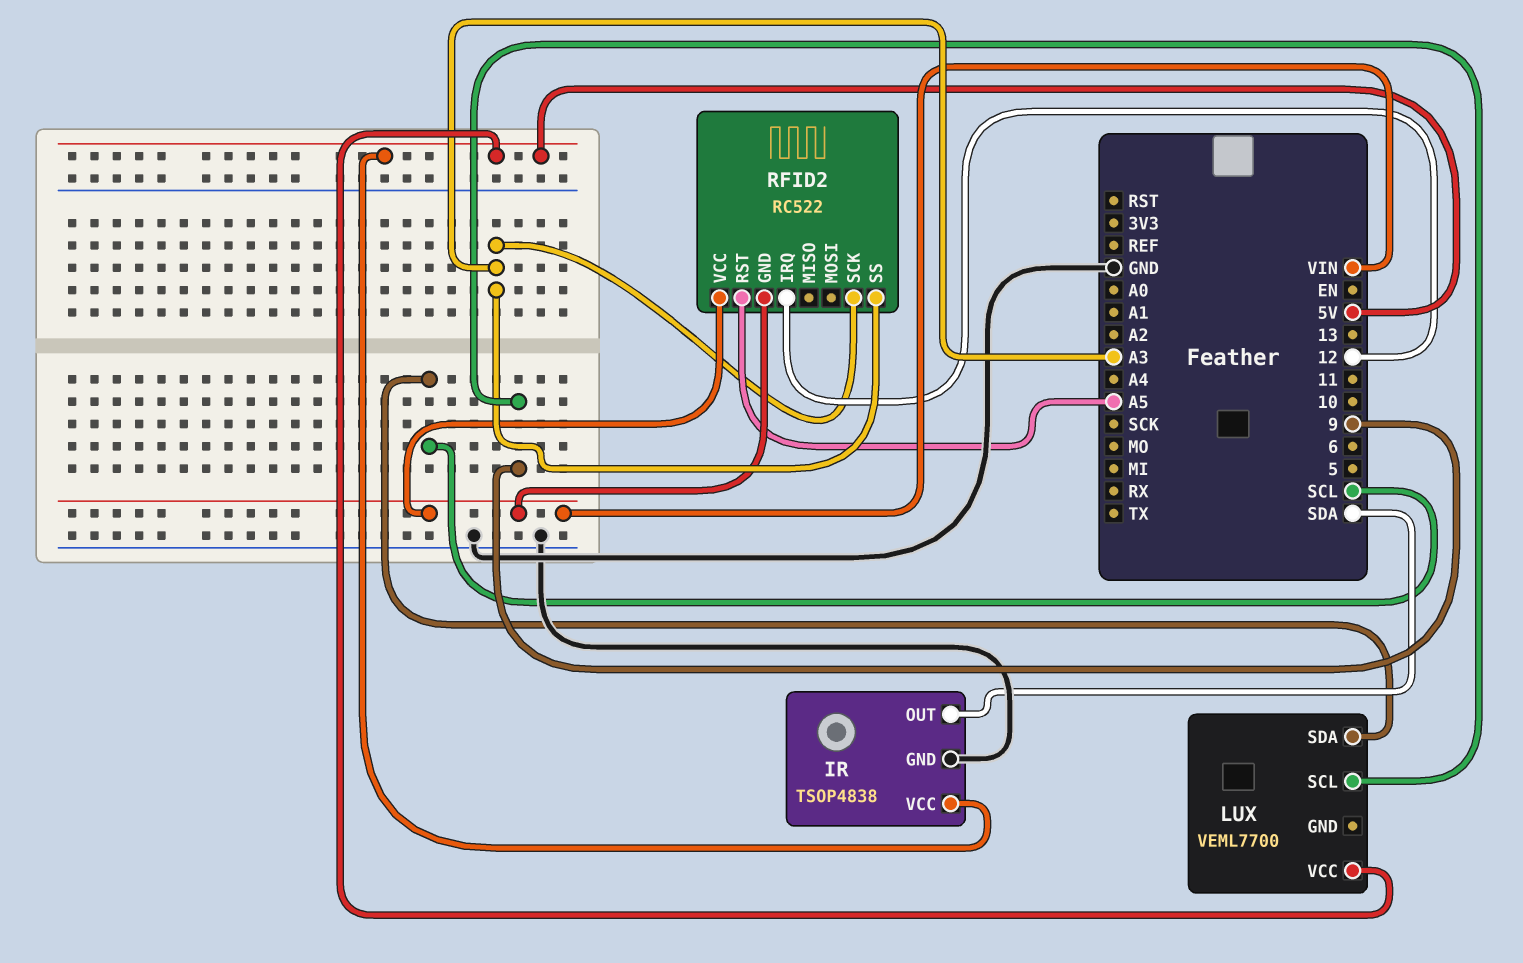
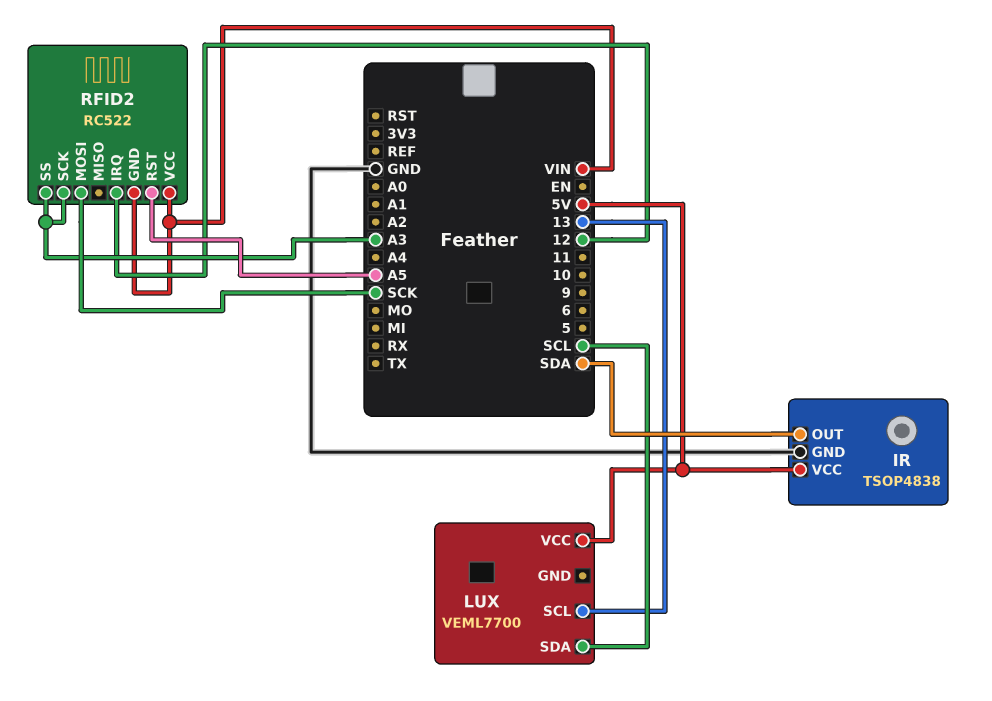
LUX pin SCL: 9 -> 13
RFID2 pin MOSI: none -> SCK

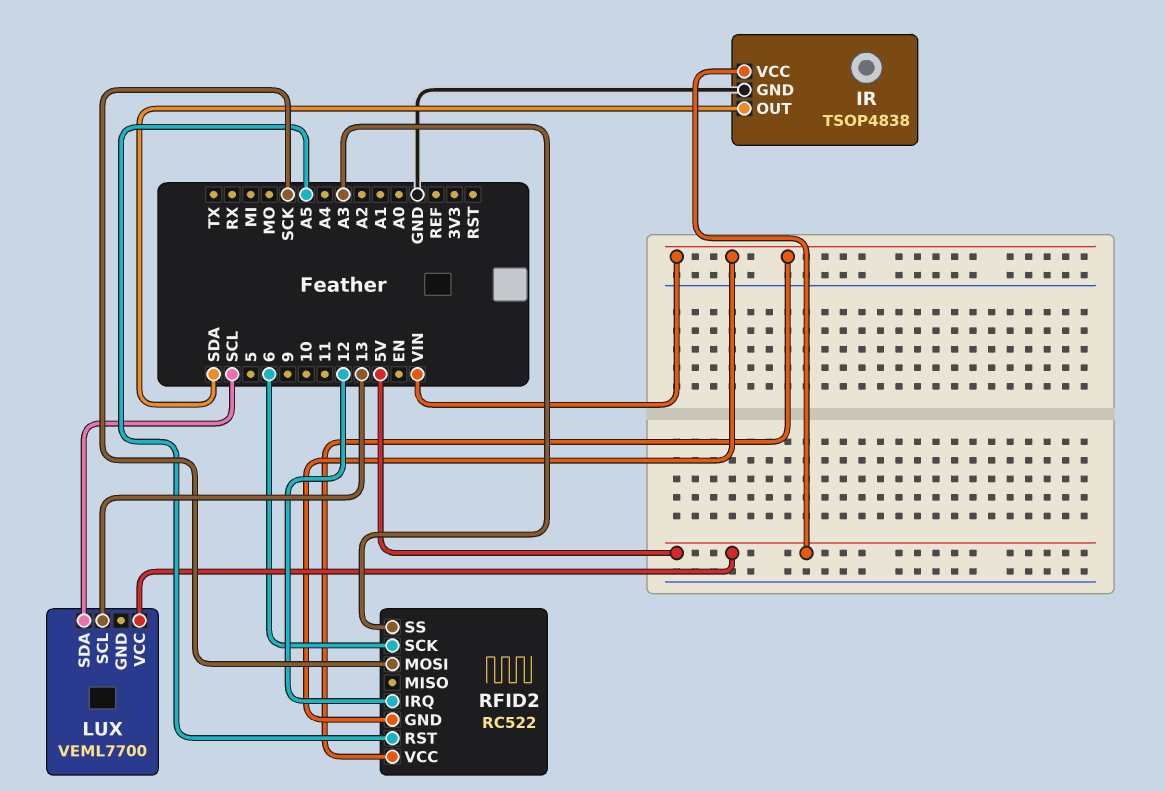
RFID2 pin SCK: A3 -> 6

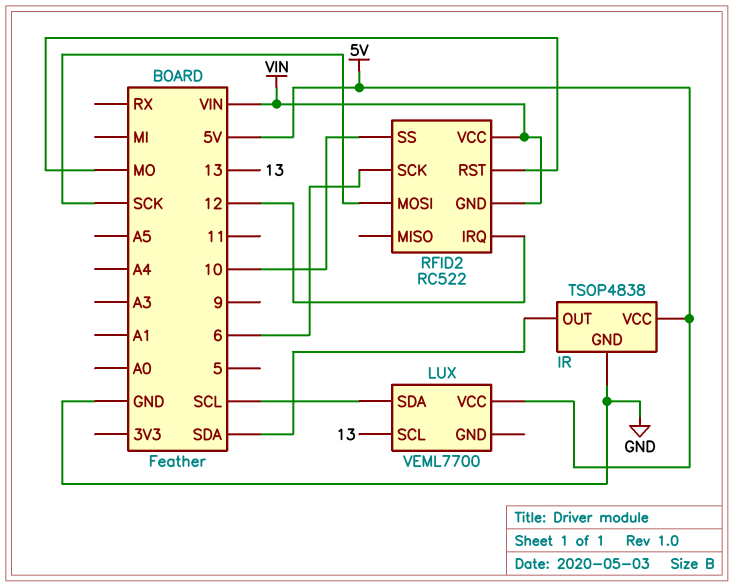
RFID2 pin RST: A5 -> MO
RFID2 pin SS: A3 -> 10

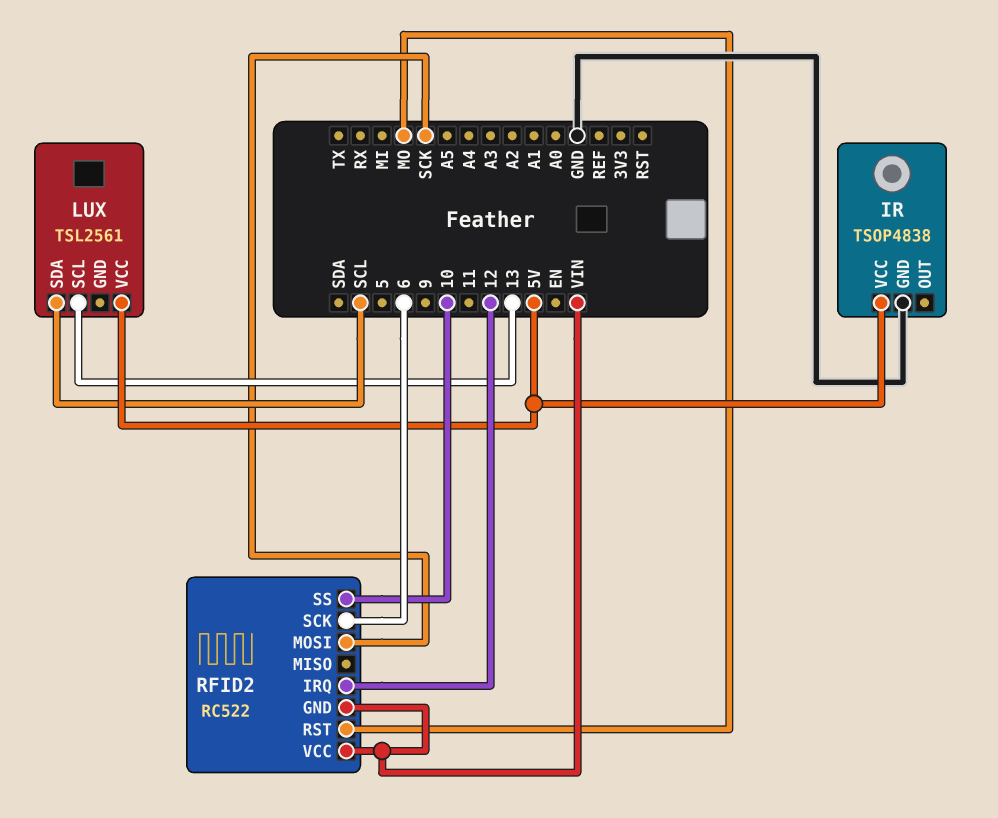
IR pin OUT: SDA -> none
LUX: VEML7700 -> TSL2561

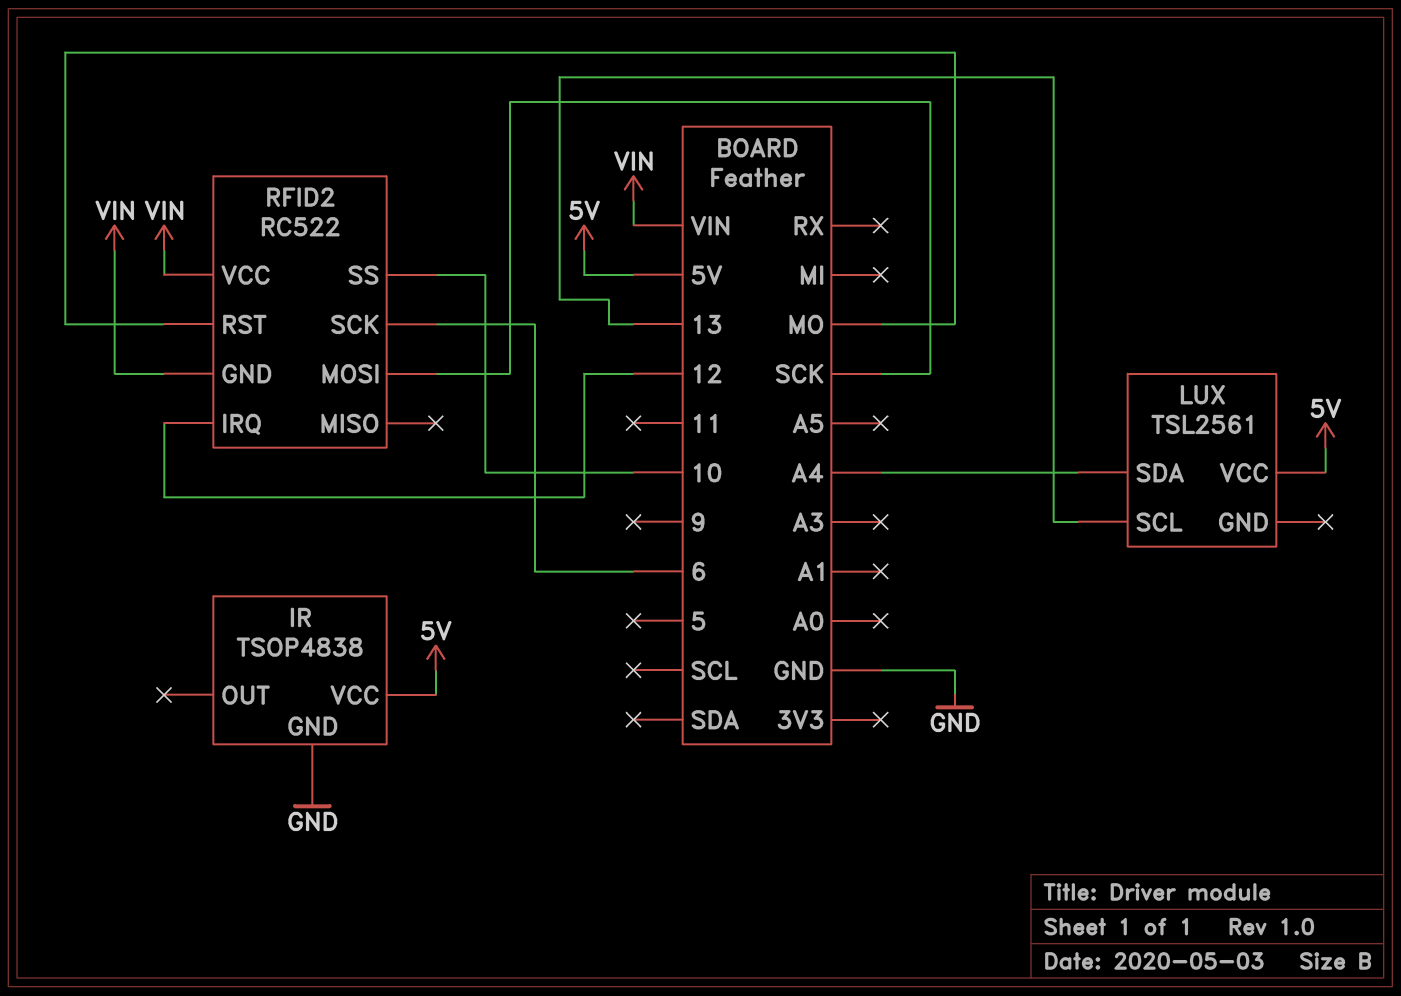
LUX pin SDA: SCL -> A4

